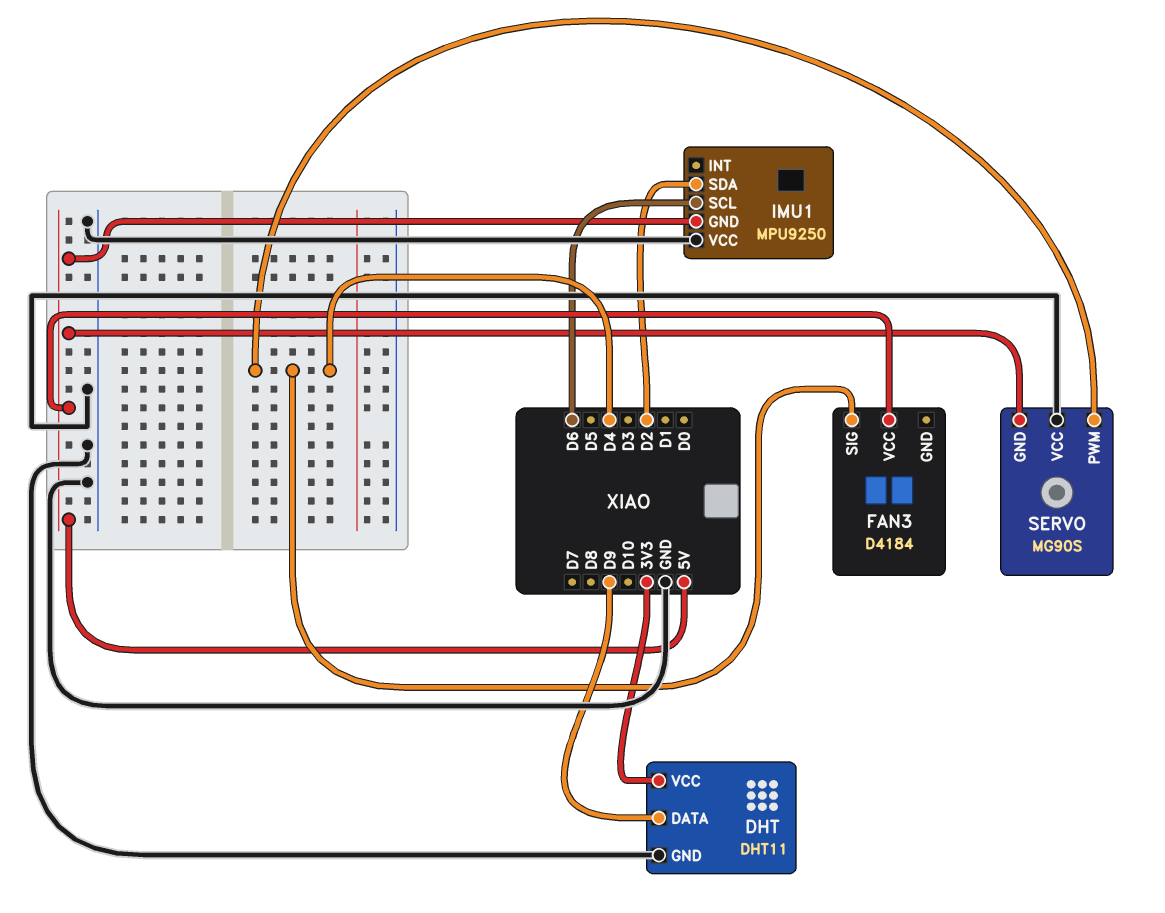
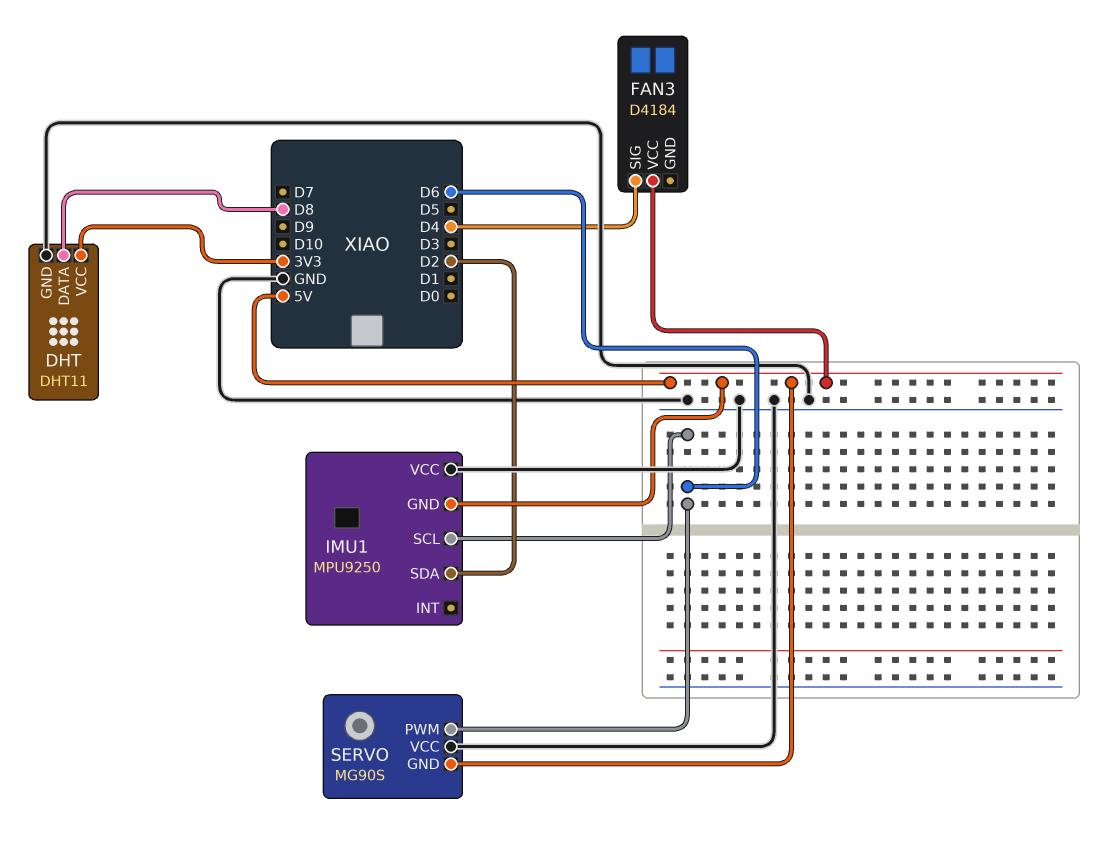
DHT pin DATA: D9 -> D8
SERVO pin PWM: D4 -> D6

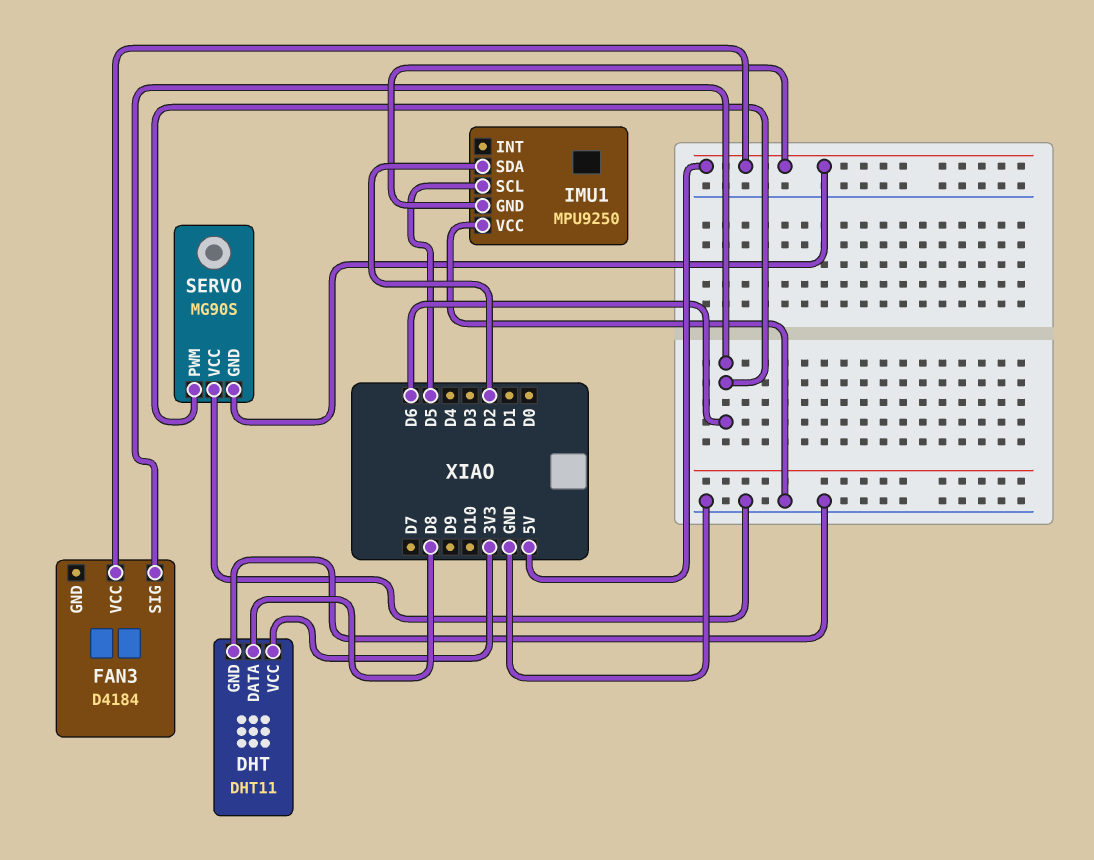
FAN3 pin SIG: D4 -> D6
IMU1 pin SCL: D6 -> D5

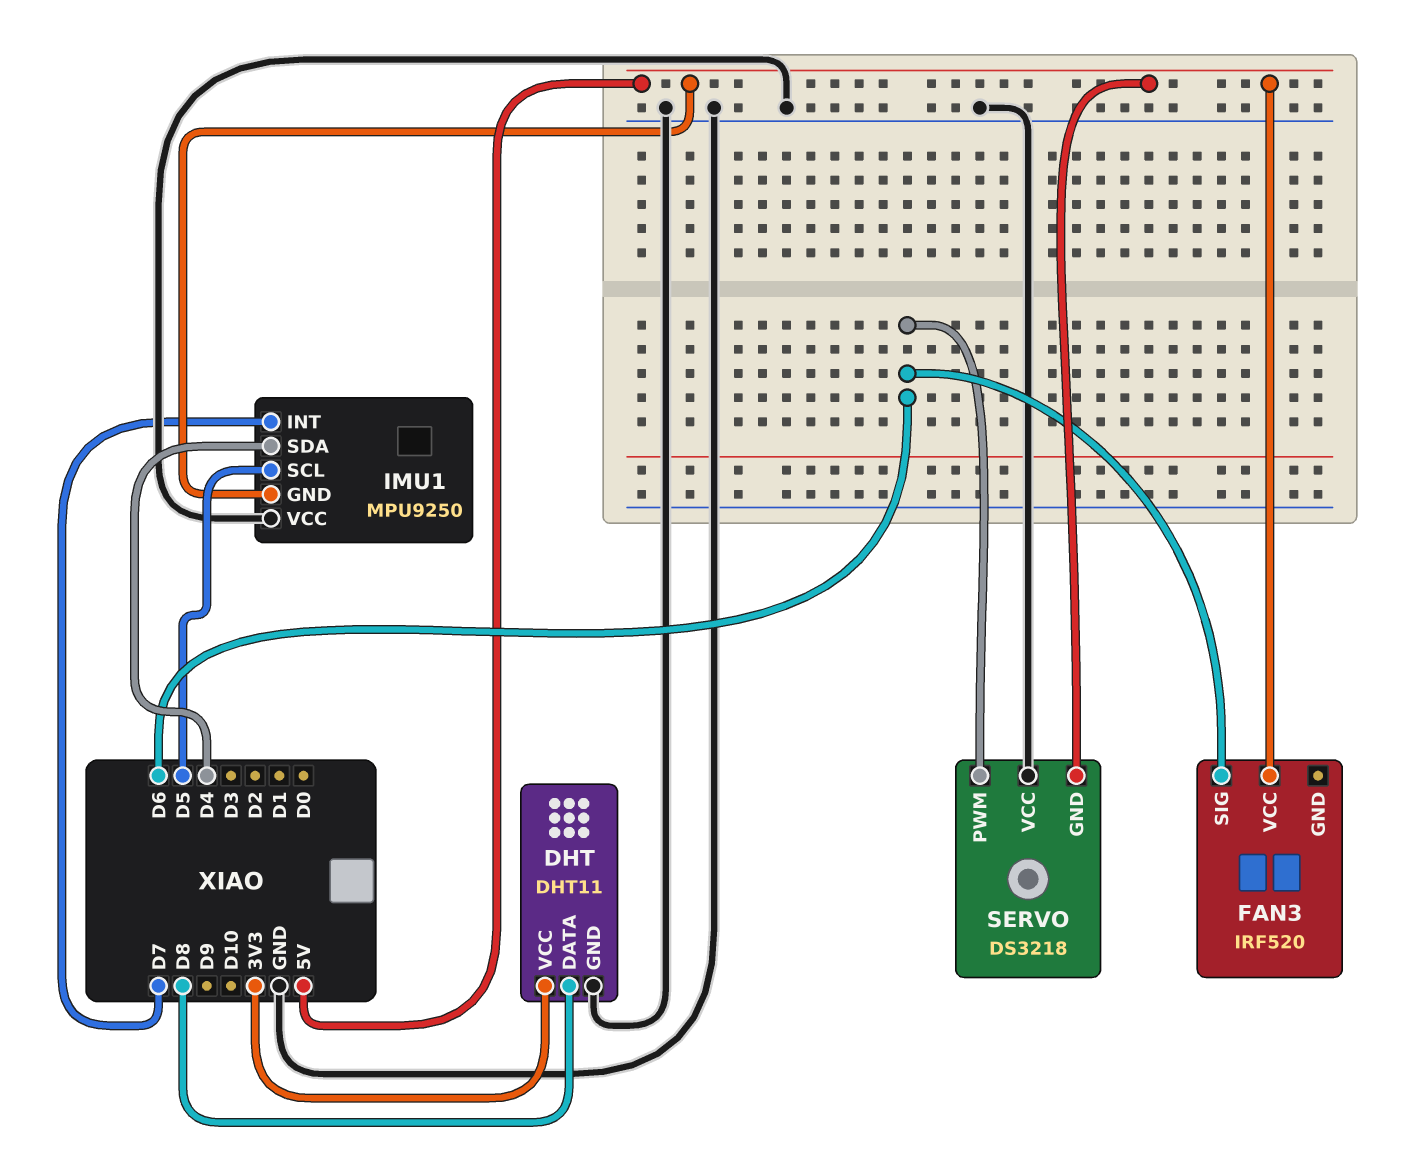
FAN3: D4184 -> IRF520
IMU1 pin INT: none -> D7
IMU1 pin SDA: D2 -> D4
SERVO: MG90S -> DS3218

